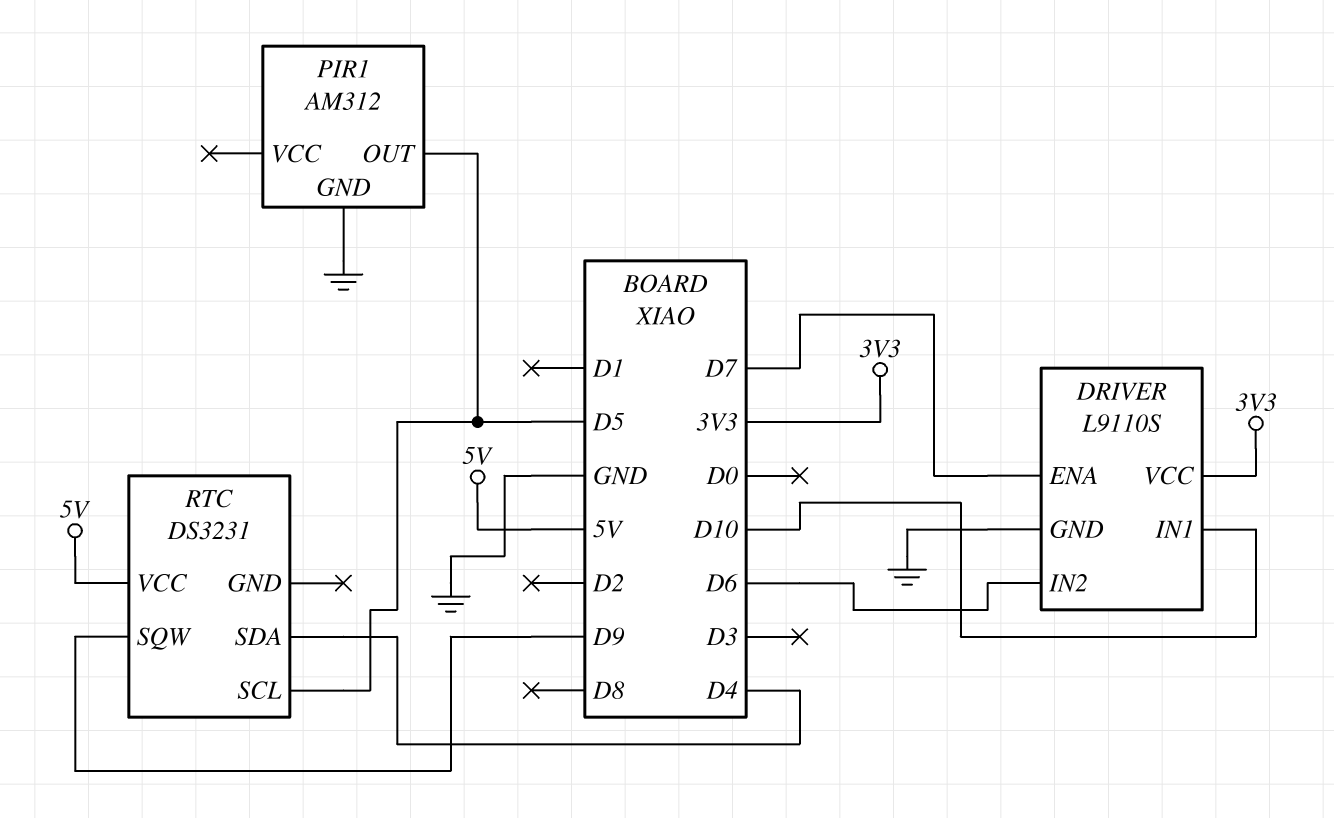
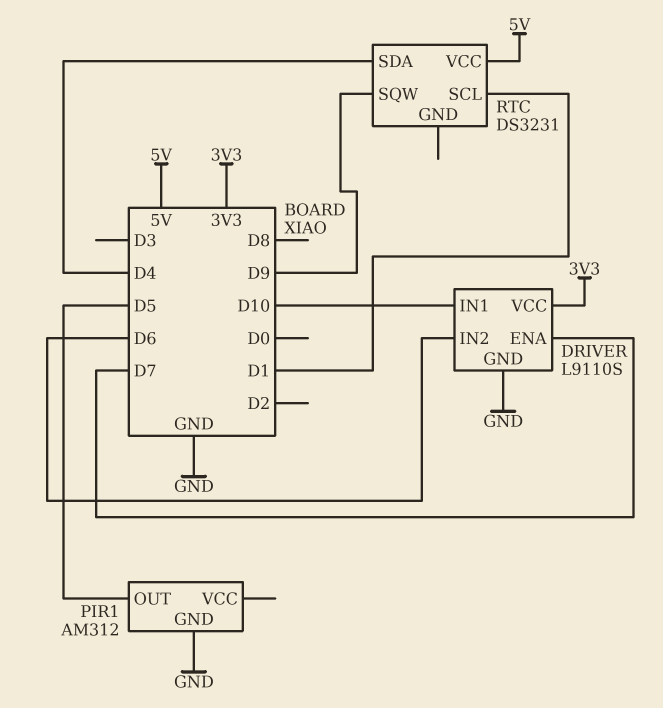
RTC pin SCL: D5 -> D1

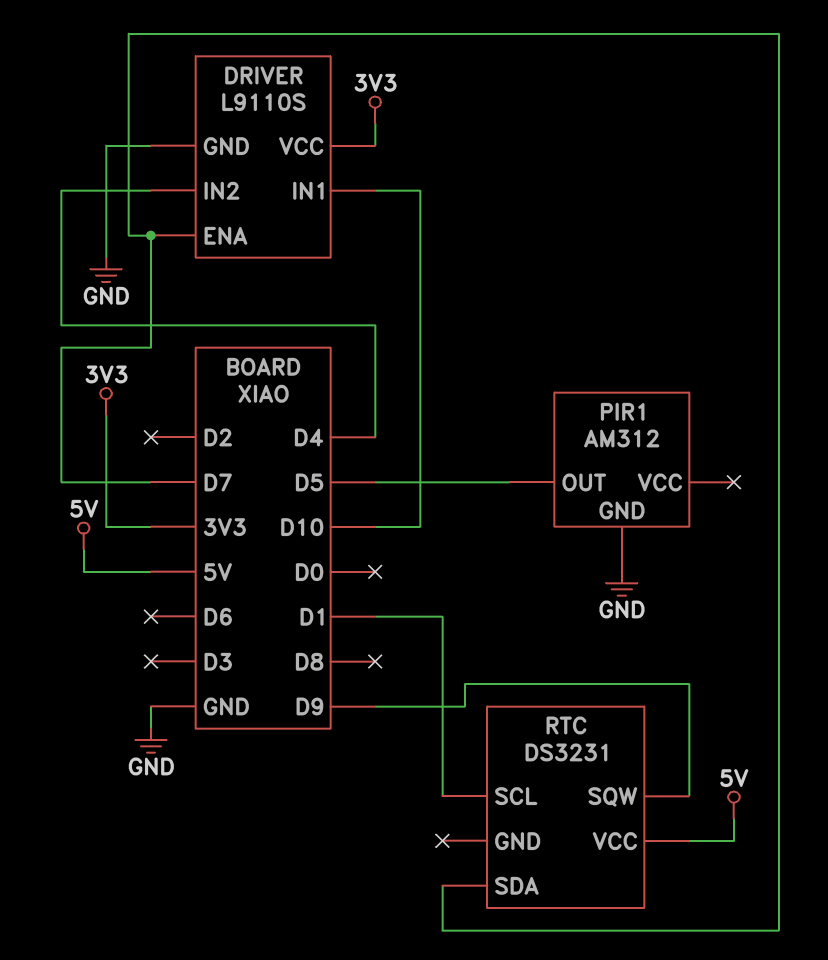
DRIVER pin IN2: D6 -> D4
RTC pin SDA: D4 -> D7

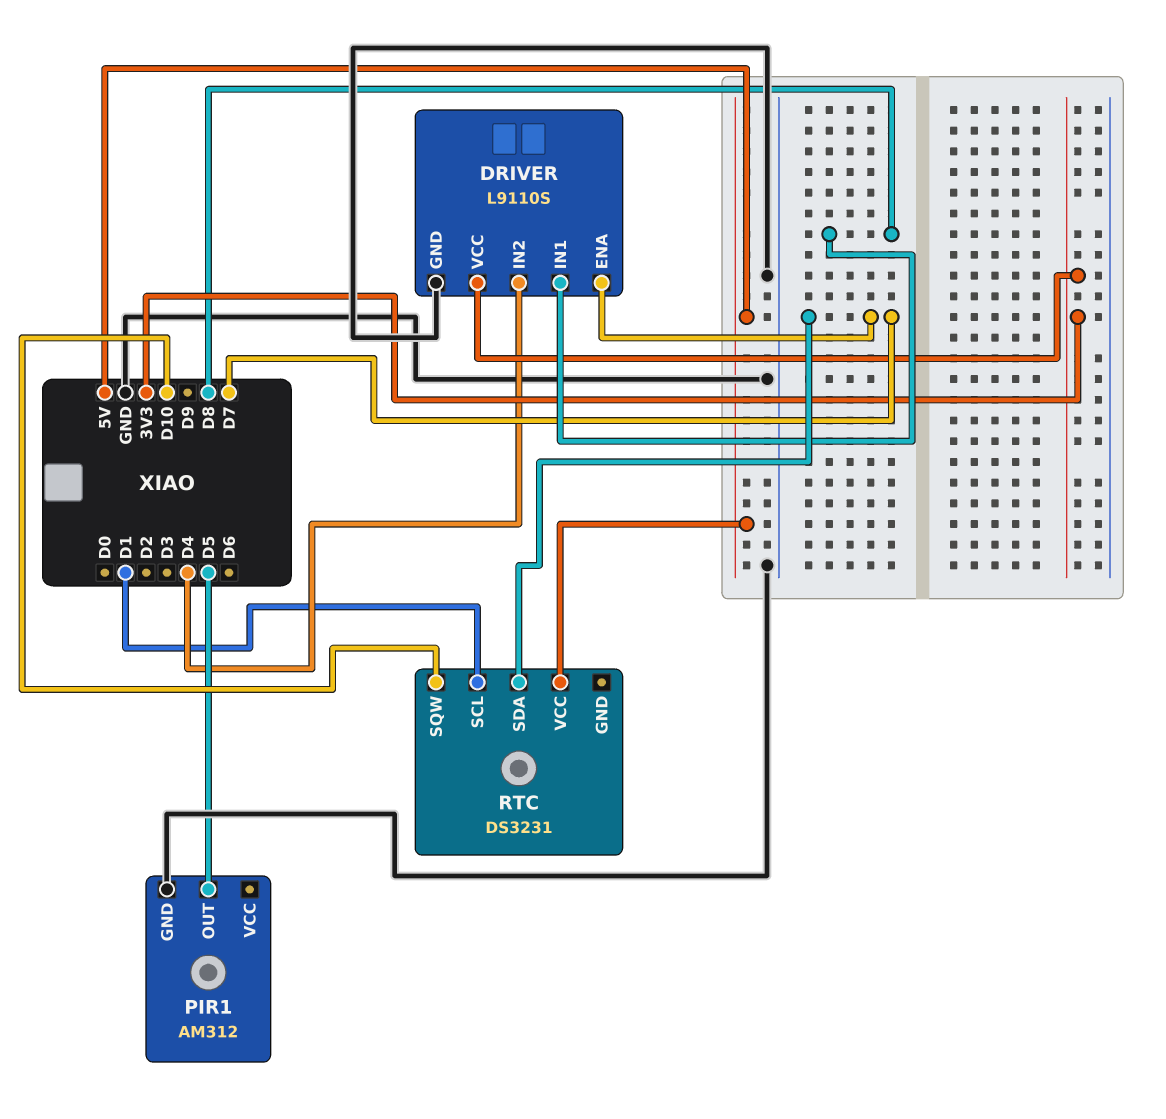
DRIVER pin IN1: D10 -> D8
RTC pin SQW: D9 -> D10

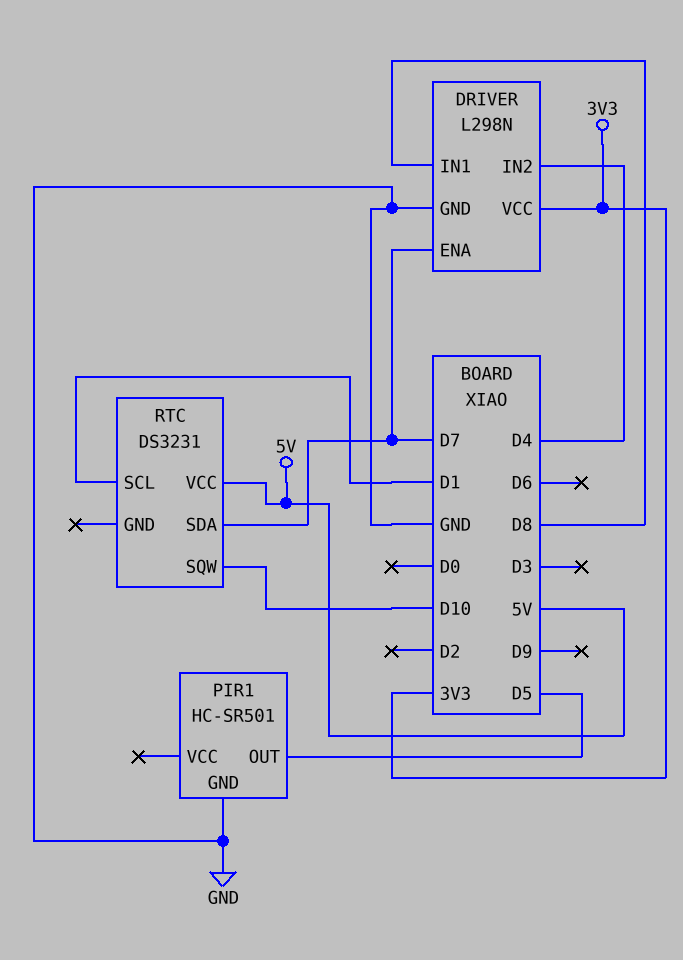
DRIVER: L9110S -> L298N
PIR1: AM312 -> HC-SR501

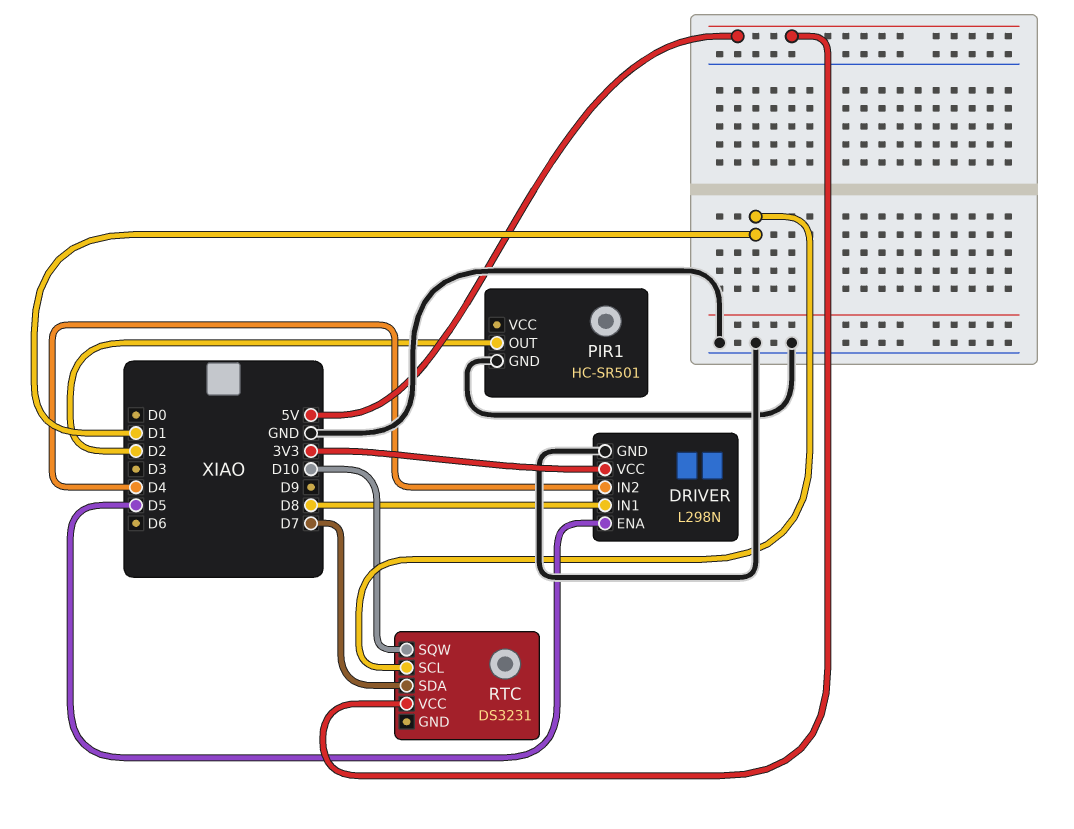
DRIVER pin ENA: D7 -> D5
PIR1 pin OUT: D5 -> D2

